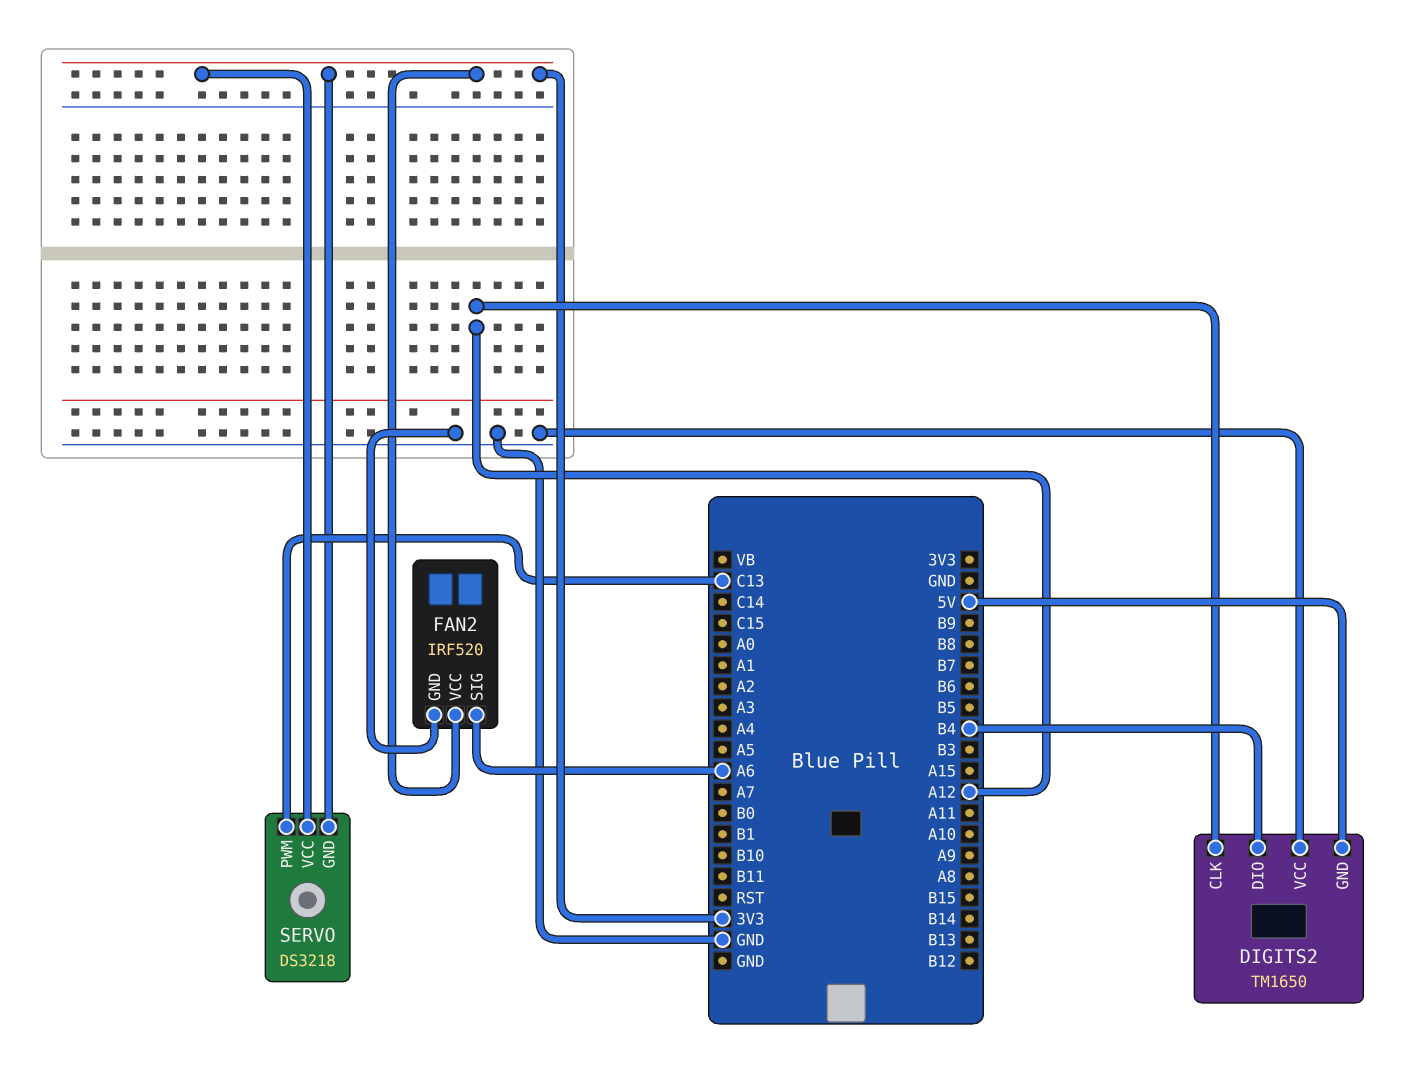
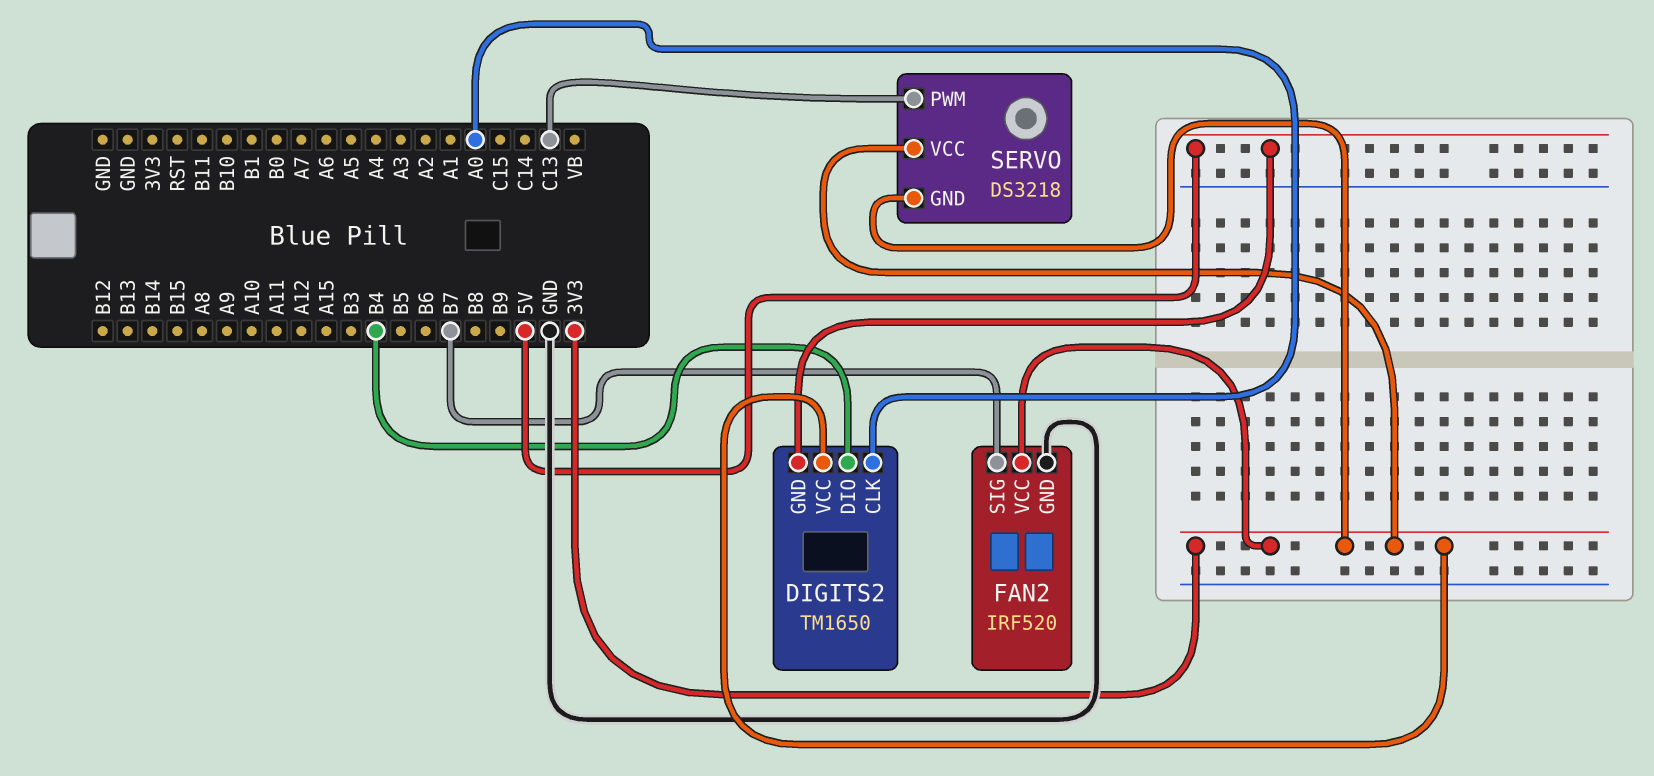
DIGITS2 pin CLK: A12 -> A0
DIGITS2 pin VCC: GND -> 3V3
FAN2 pin SIG: A6 -> B7

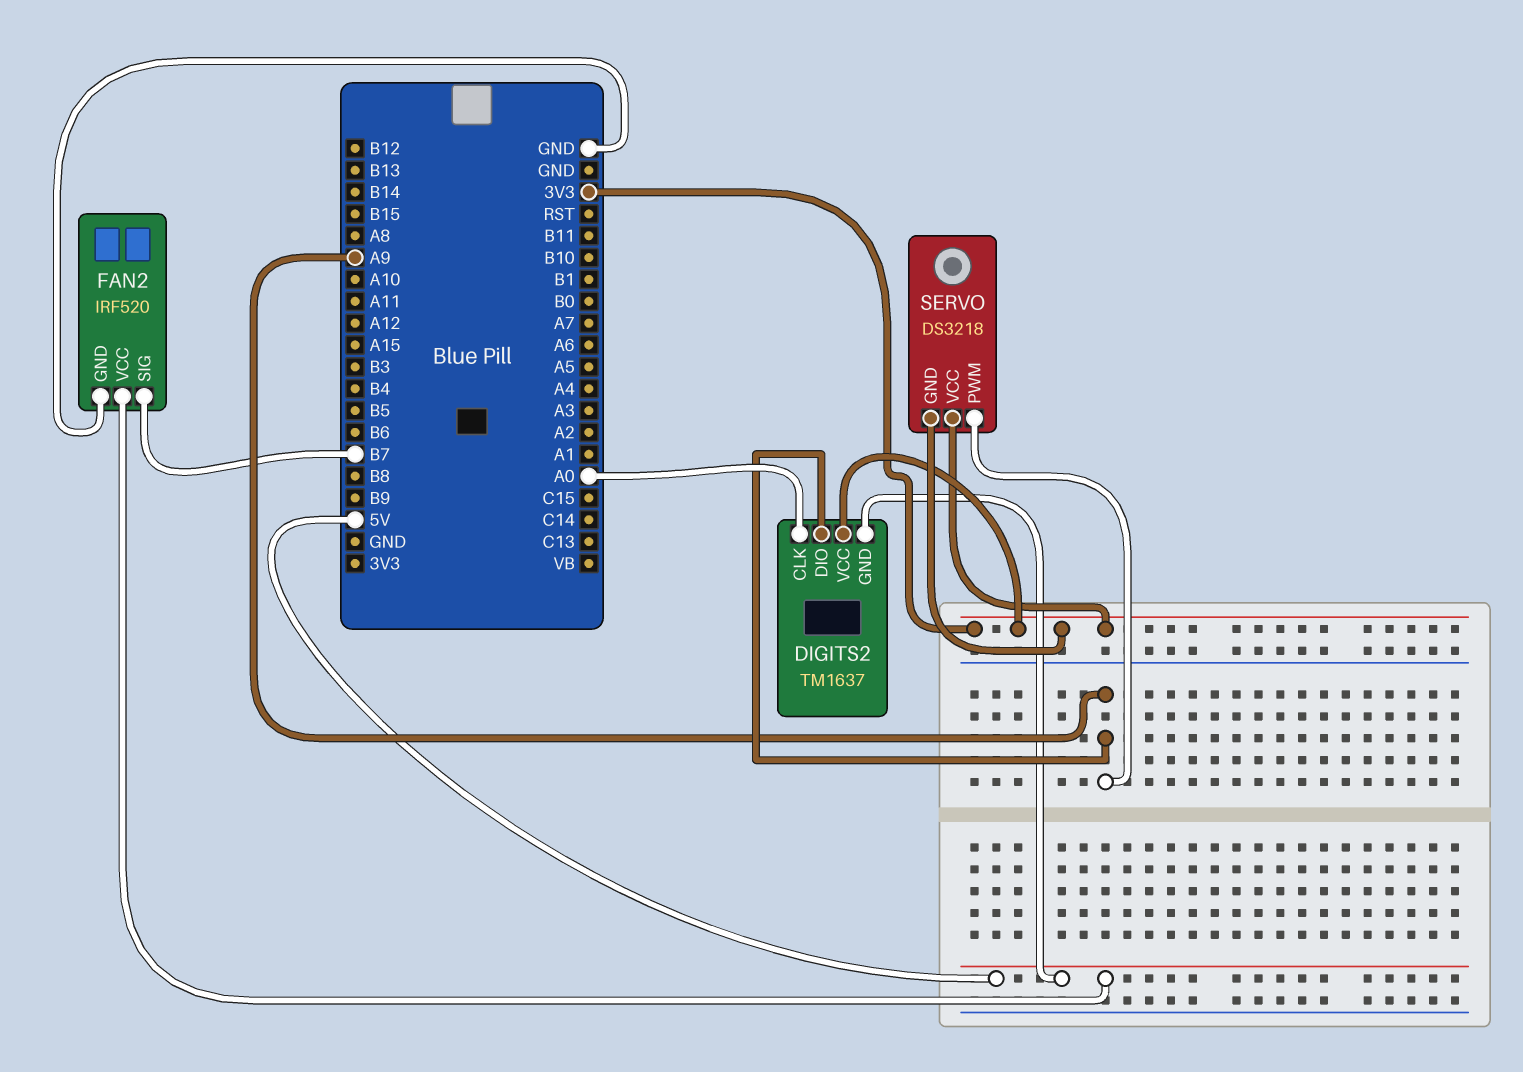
DIGITS2: TM1650 -> TM1637
DIGITS2 pin DIO: B4 -> A9
FAN2 pin VCC: 3V3 -> 5V
SERVO pin PWM: C13 -> A9

